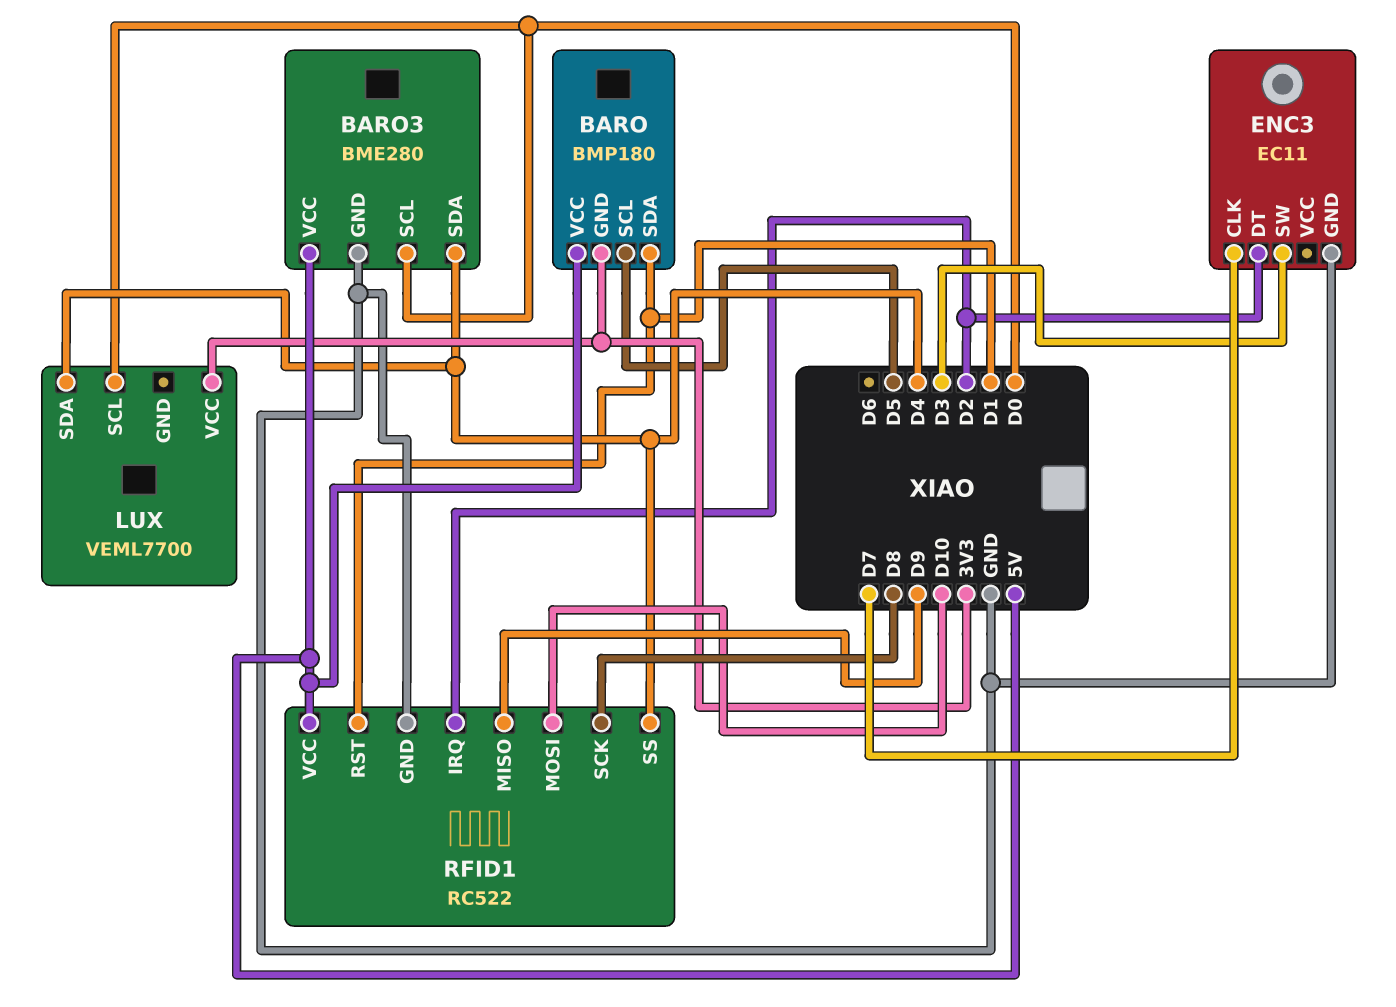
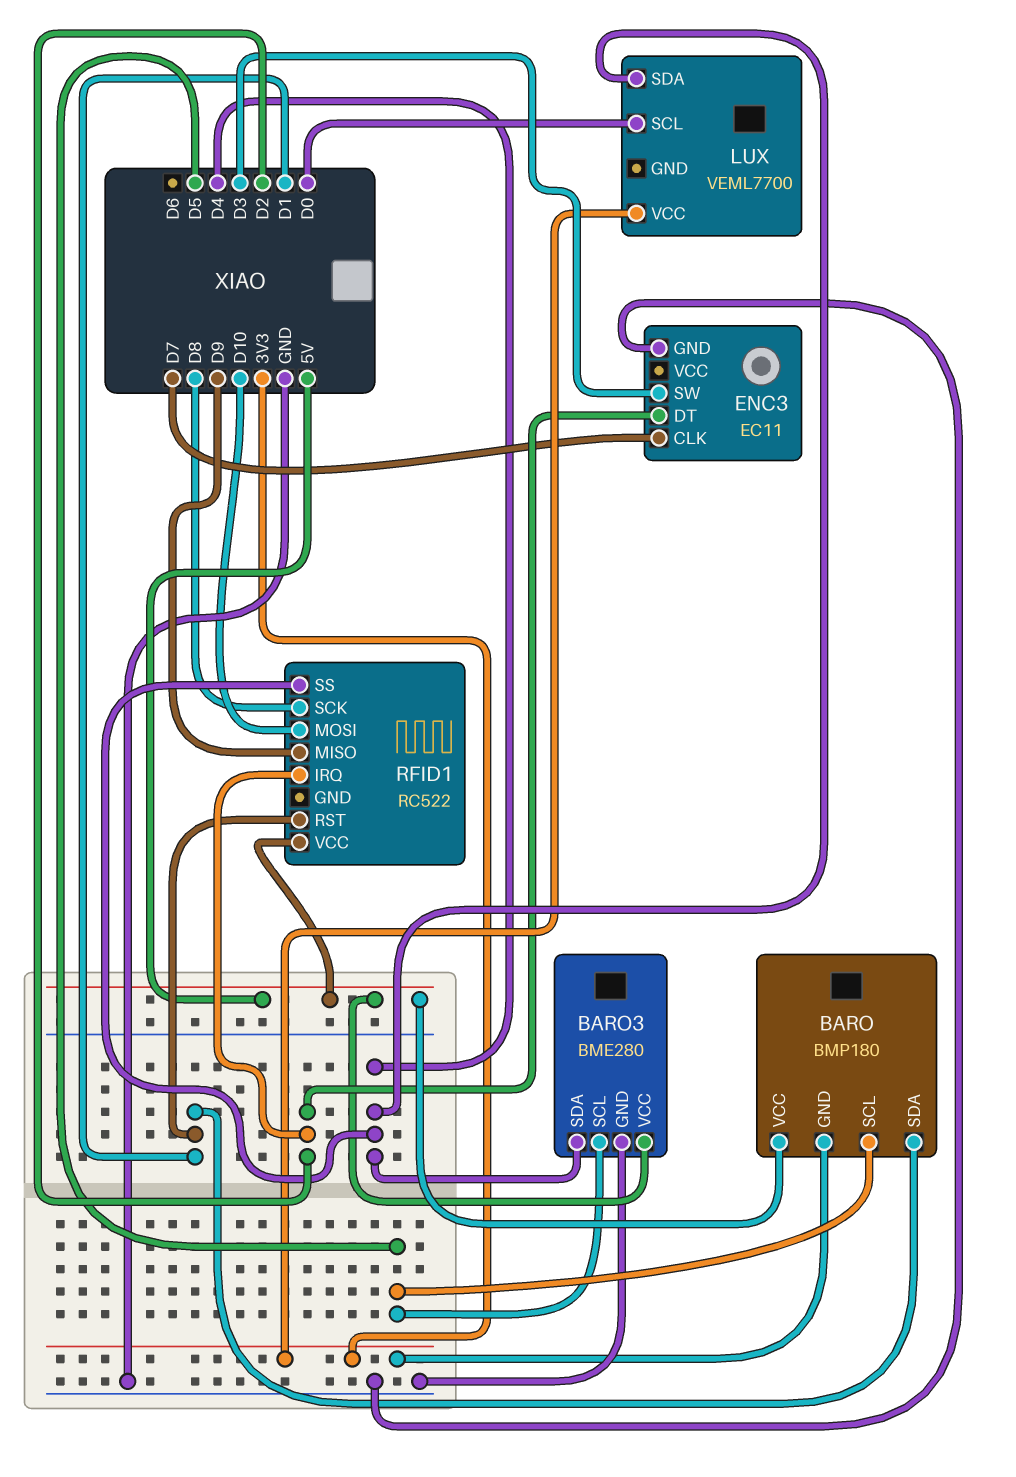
BARO3 pin SCL: D0 -> D5
RFID1 pin GND: GND -> none

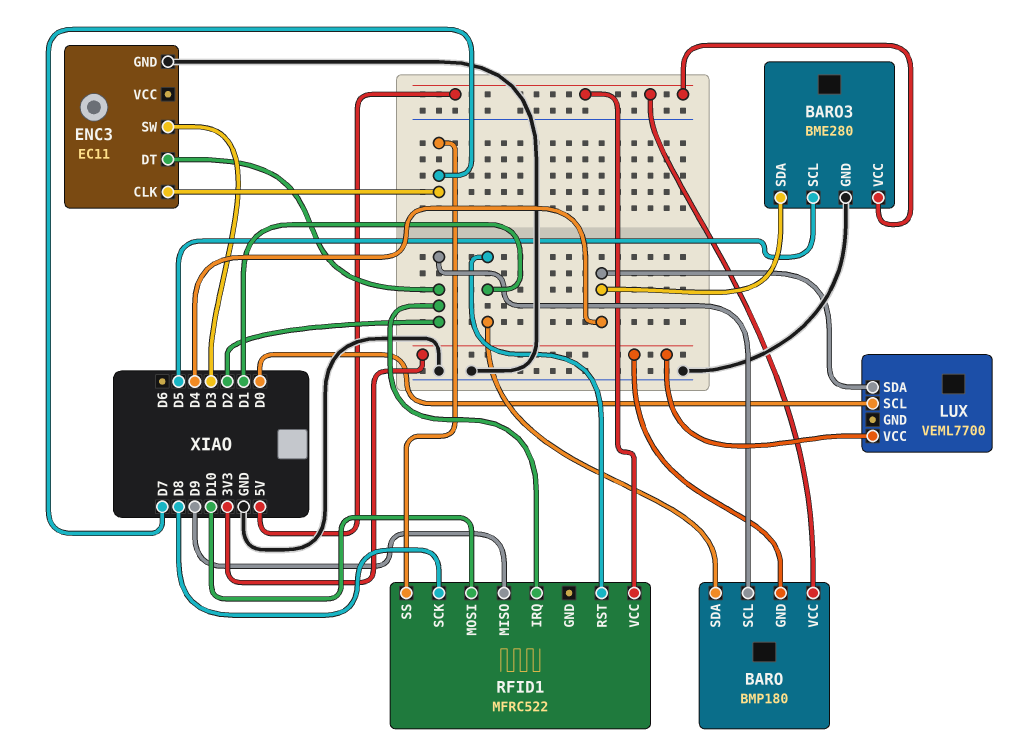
BARO pin SCL: D5 -> D2
RFID1: RC522 -> MFRC522
RFID1 pin SS: D4 -> D7

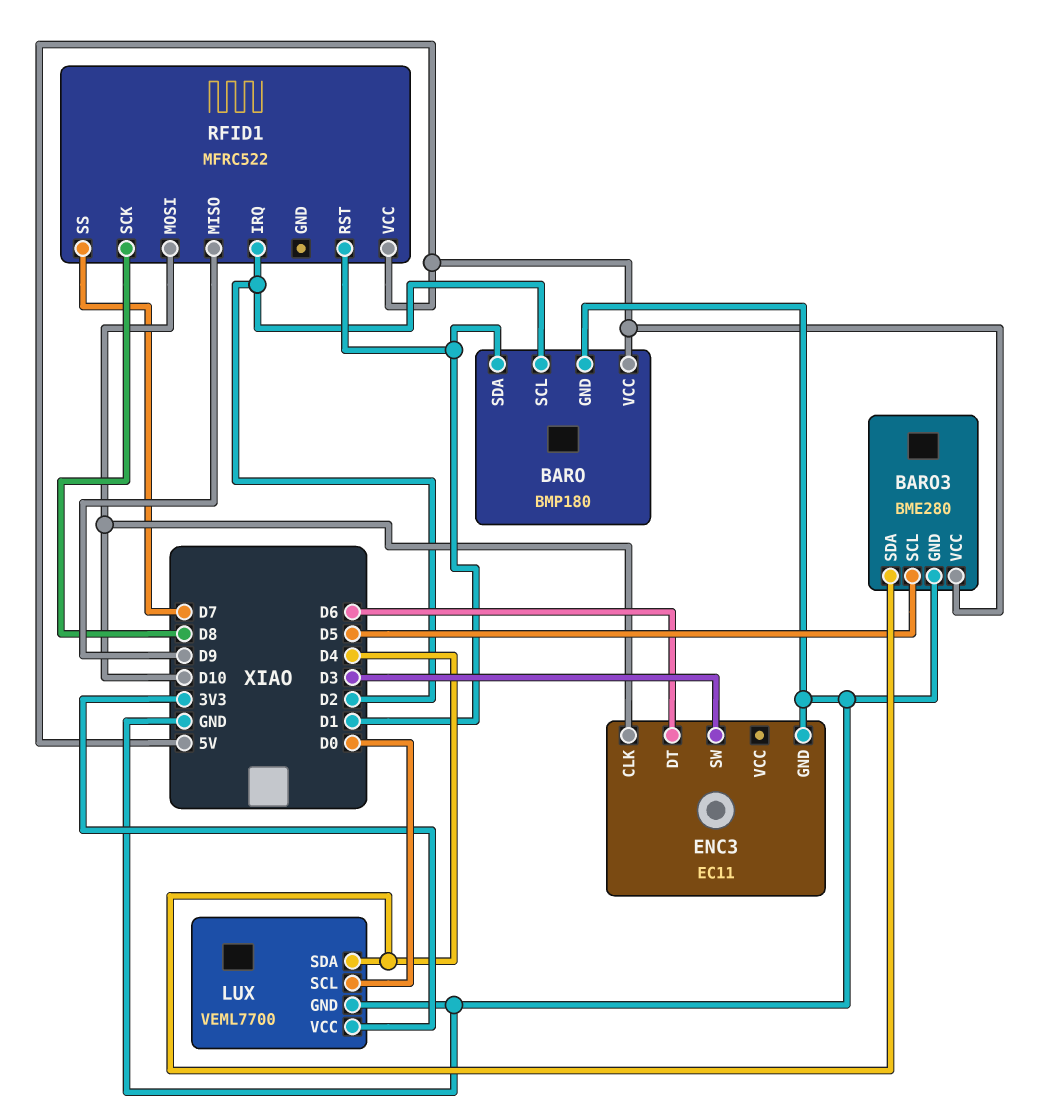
BARO pin GND: 3V3 -> GND
ENC3 pin CLK: D7 -> D10
ENC3 pin DT: D2 -> D6
LUX pin GND: none -> GND

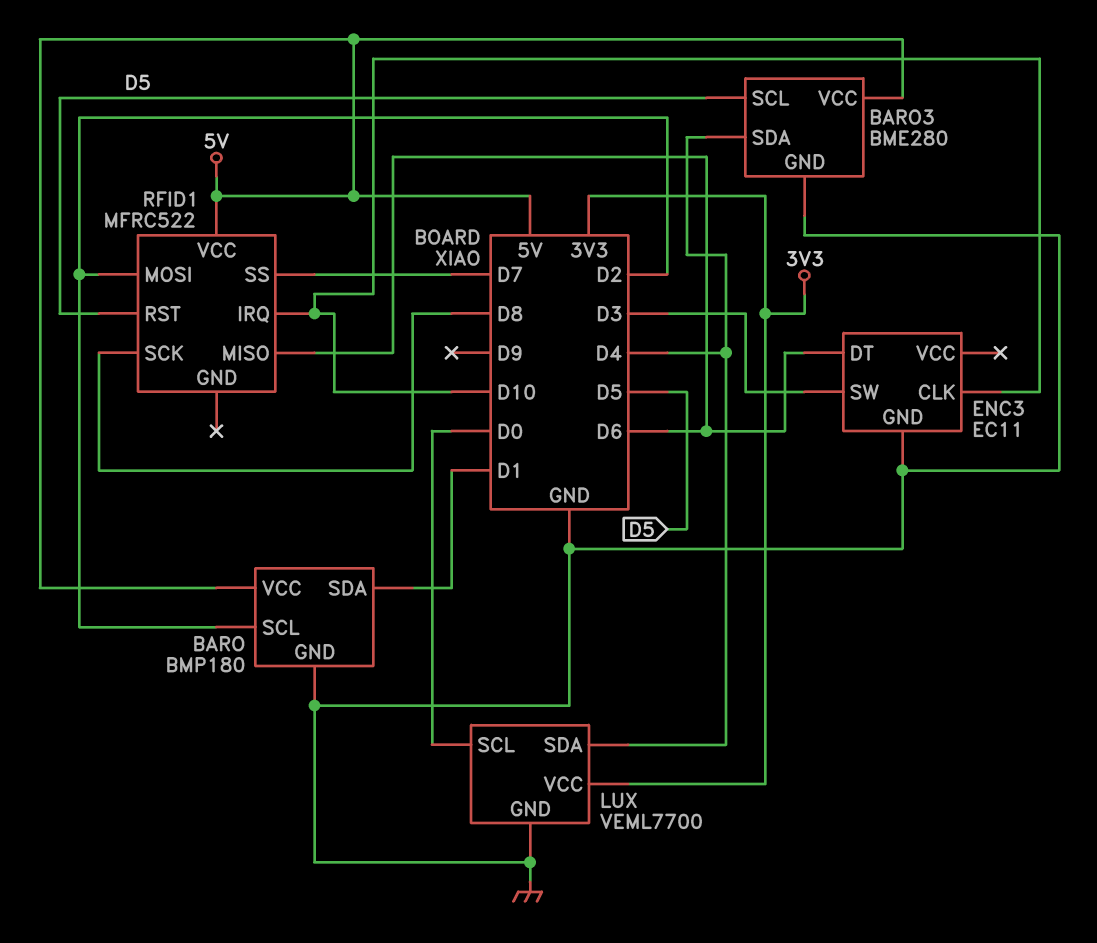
RFID1 pin IRQ: D2 -> D10
RFID1 pin MISO: D9 -> D6
RFID1 pin MOSI: D10 -> D2
RFID1 pin RST: D1 -> D5

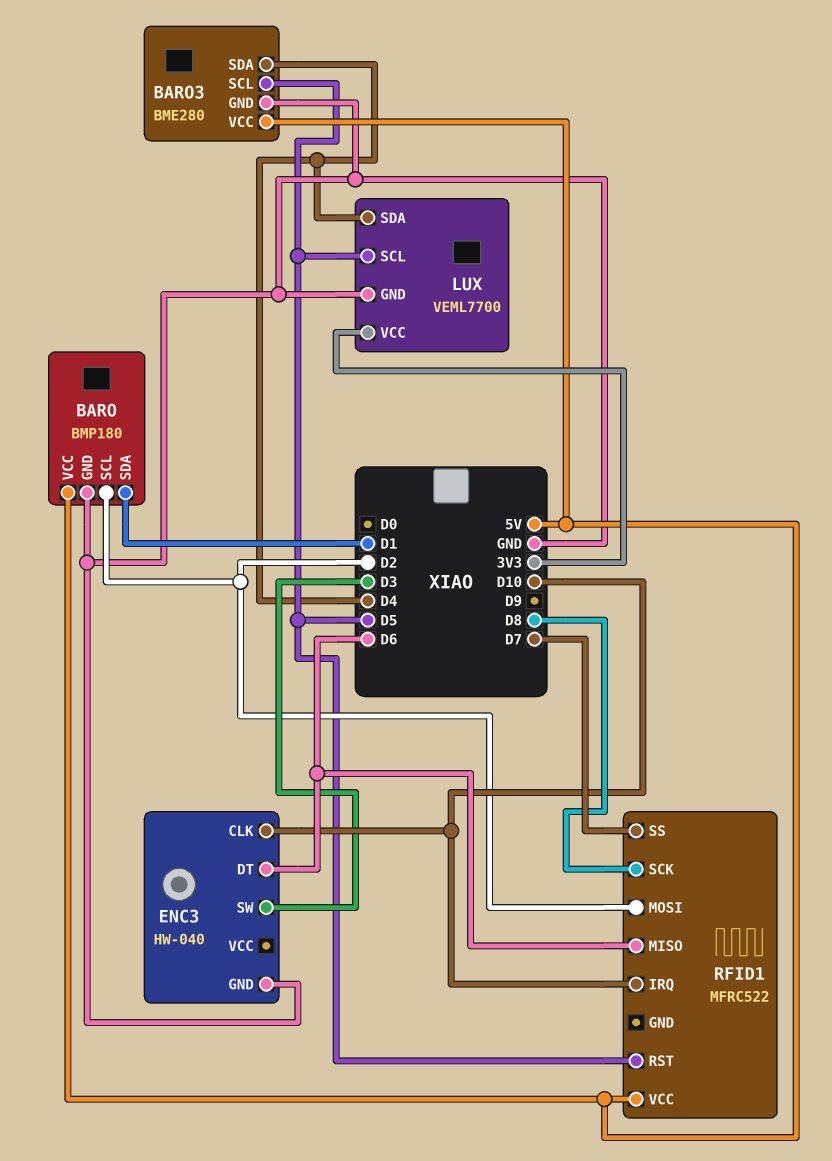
ENC3: EC11 -> HW-040
LUX pin SCL: D0 -> D5

